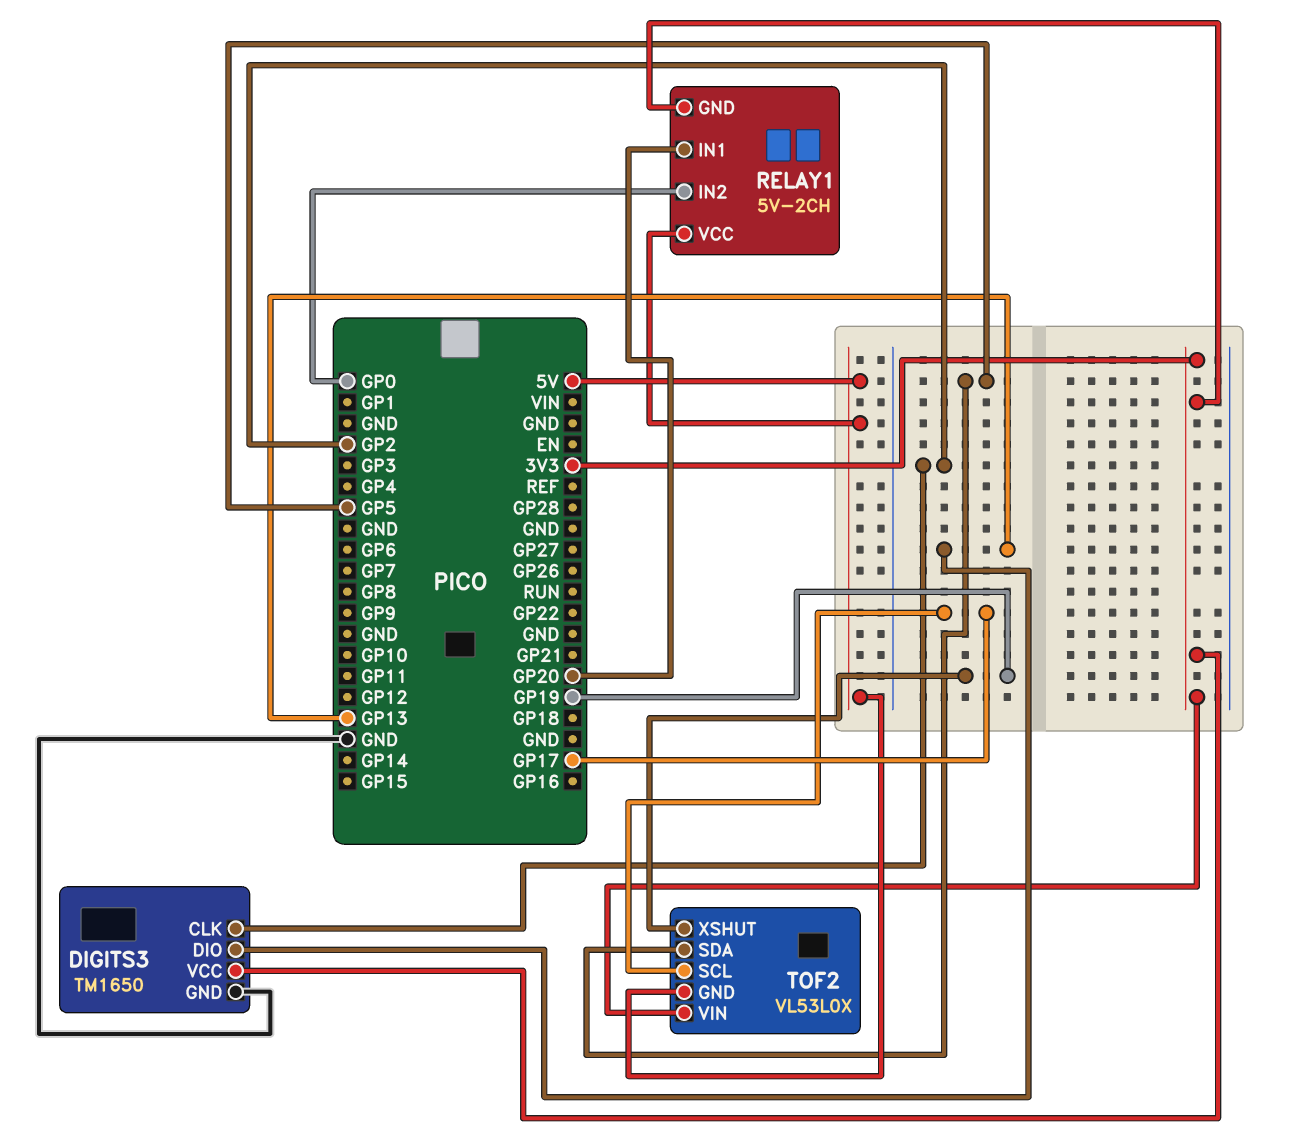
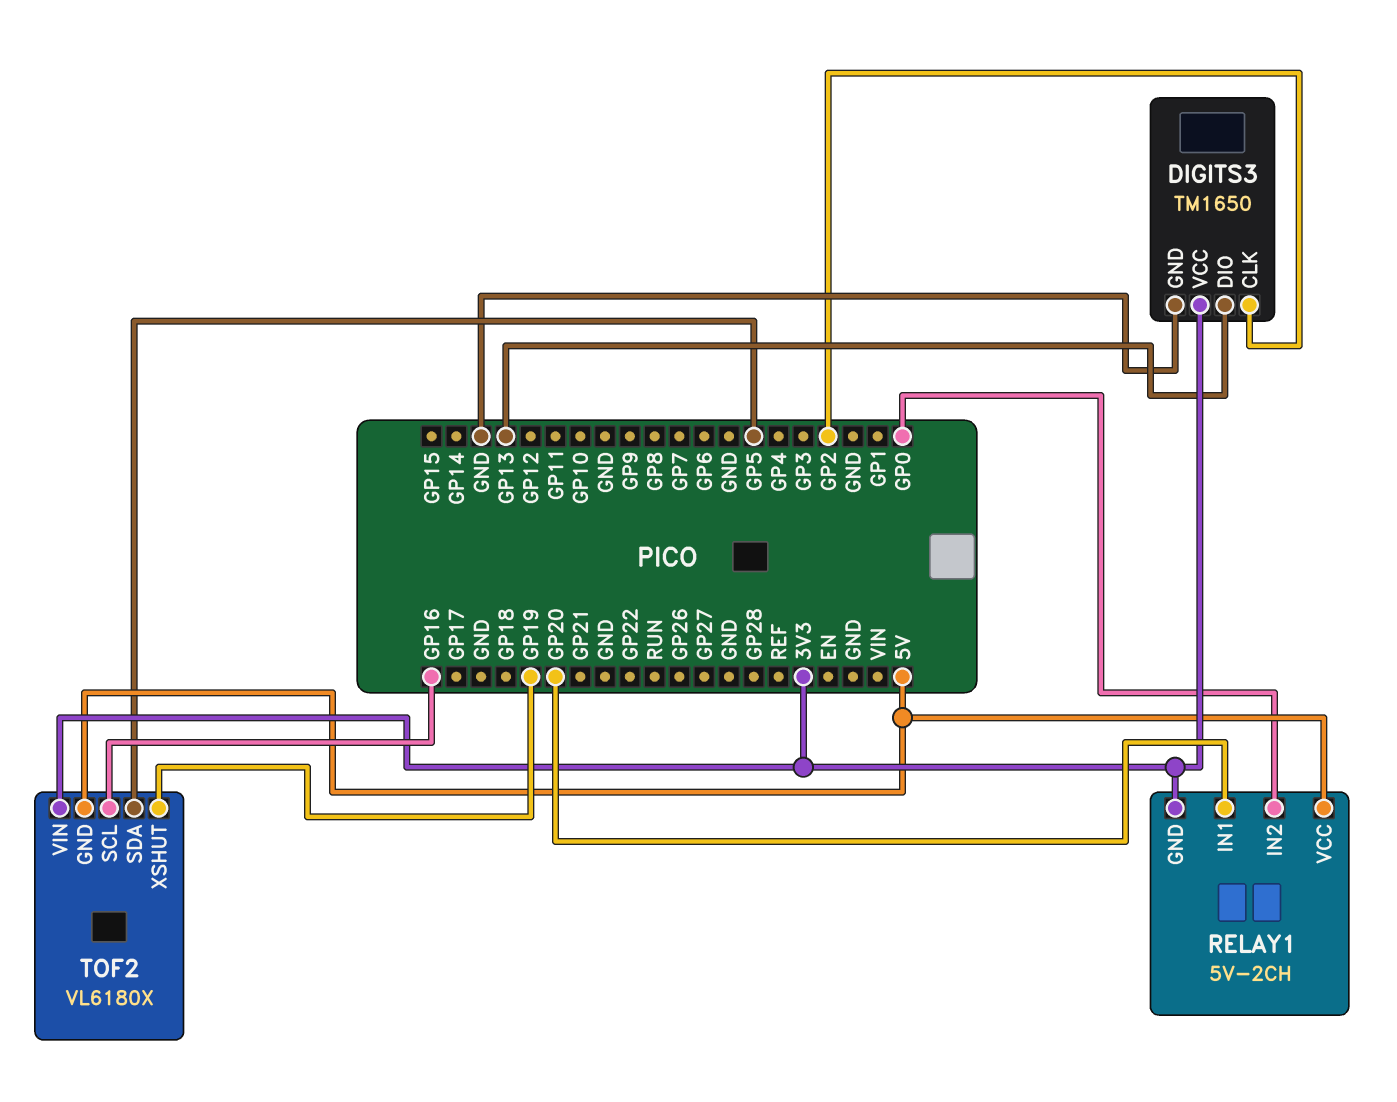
TOF2: VL53L0X -> VL6180X
TOF2 pin SCL: GP17 -> GP16

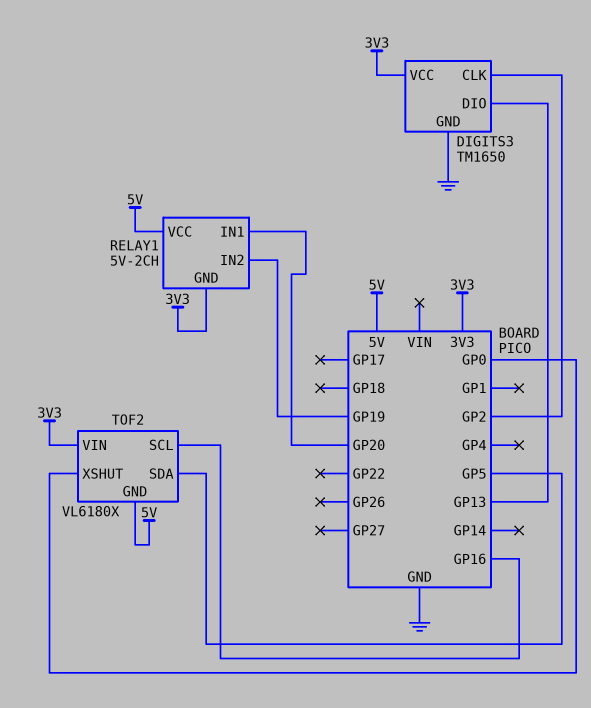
RELAY1 pin IN2: GP0 -> GP19
TOF2 pin XSHUT: GP19 -> GP0

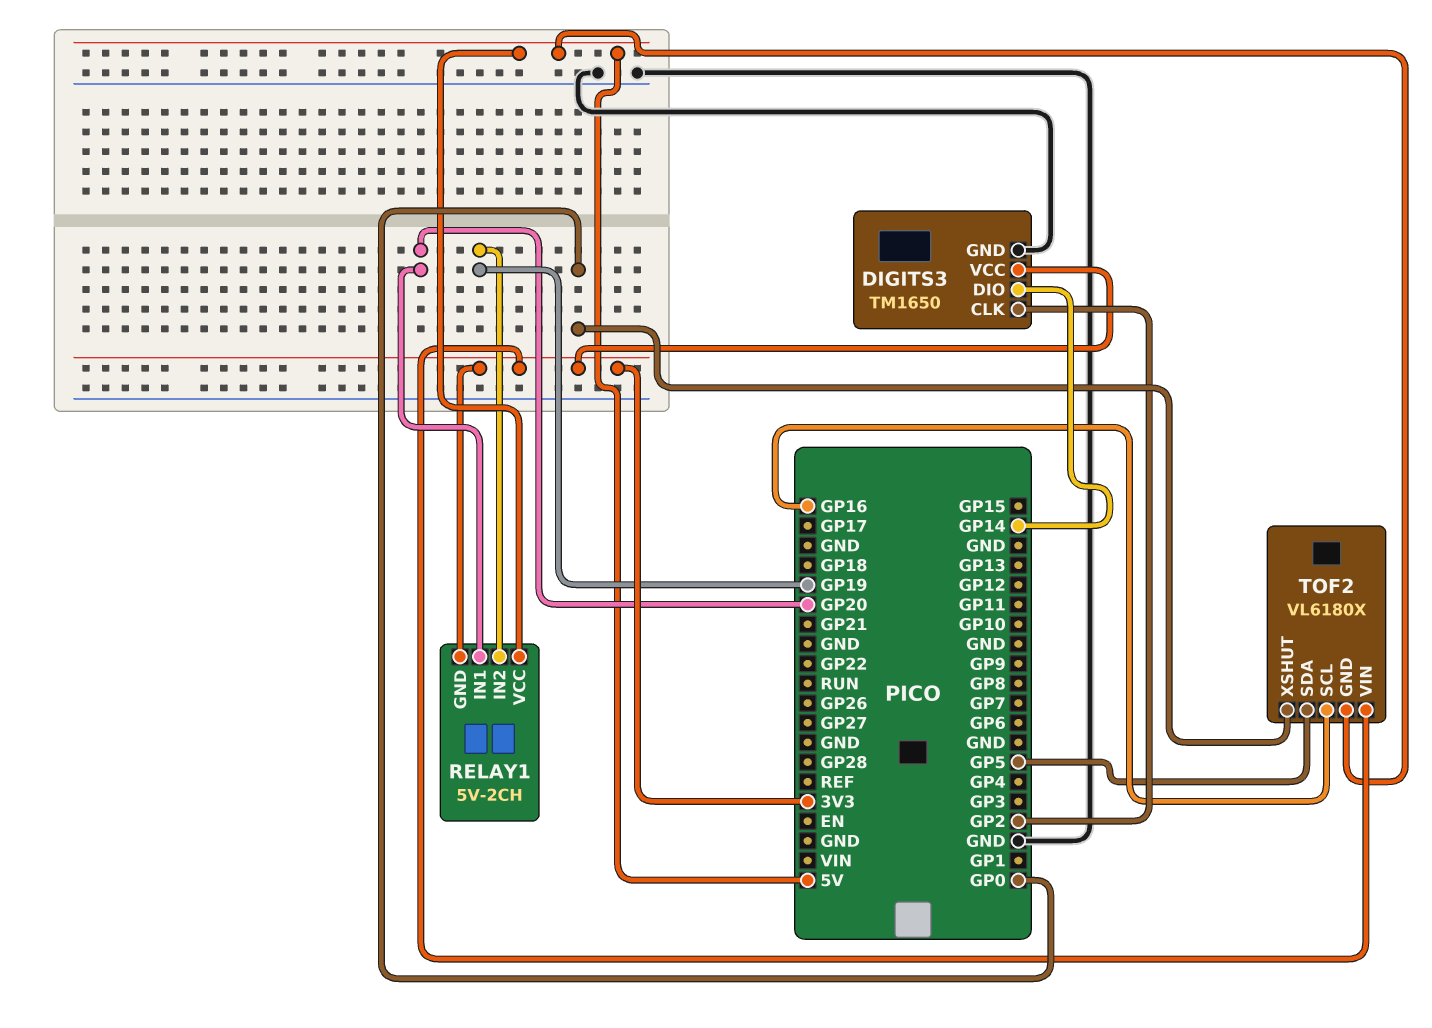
DIGITS3 pin DIO: GP13 -> GP14

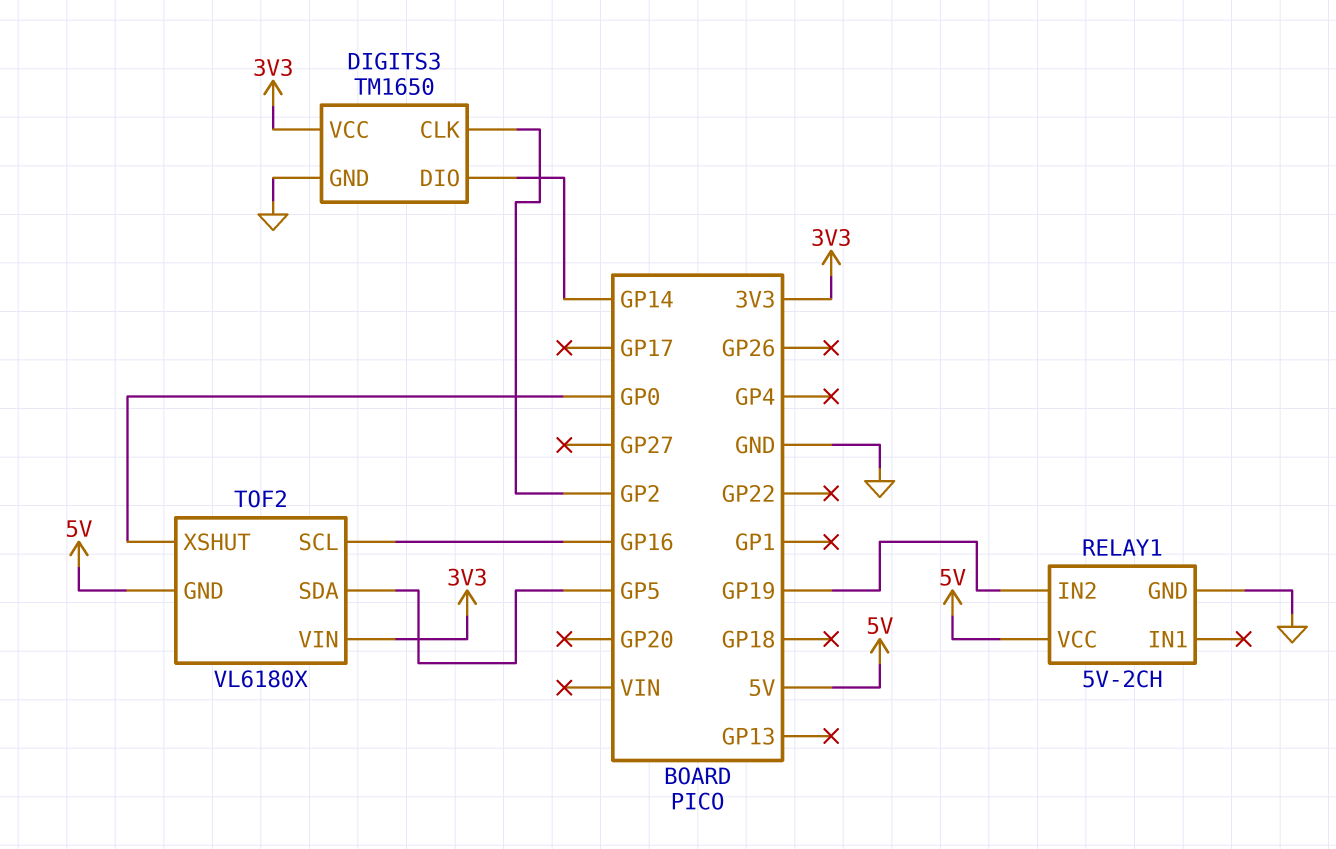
RELAY1 pin GND: 3V3 -> GND
RELAY1 pin IN1: GP20 -> none

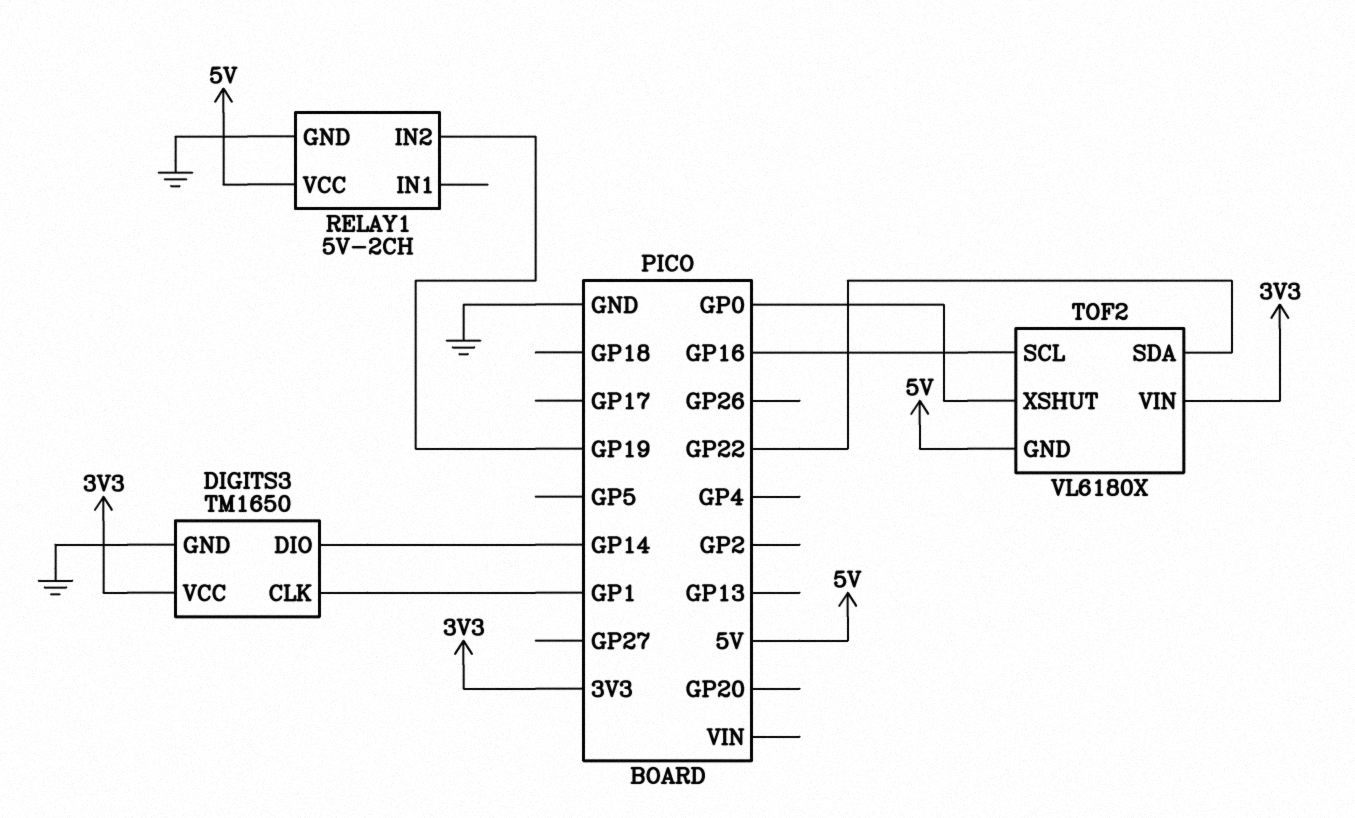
DIGITS3 pin CLK: GP2 -> GP1
TOF2 pin SDA: GP5 -> GP22

